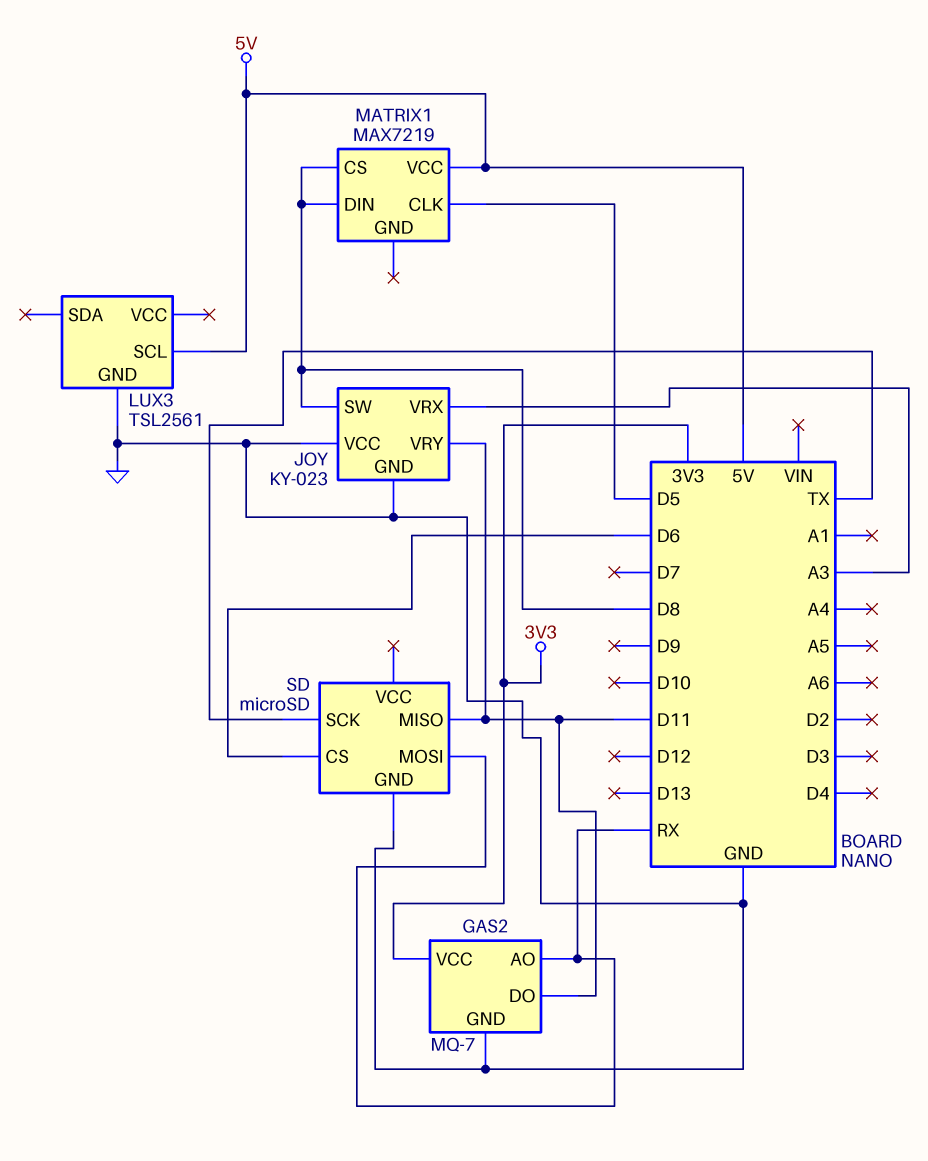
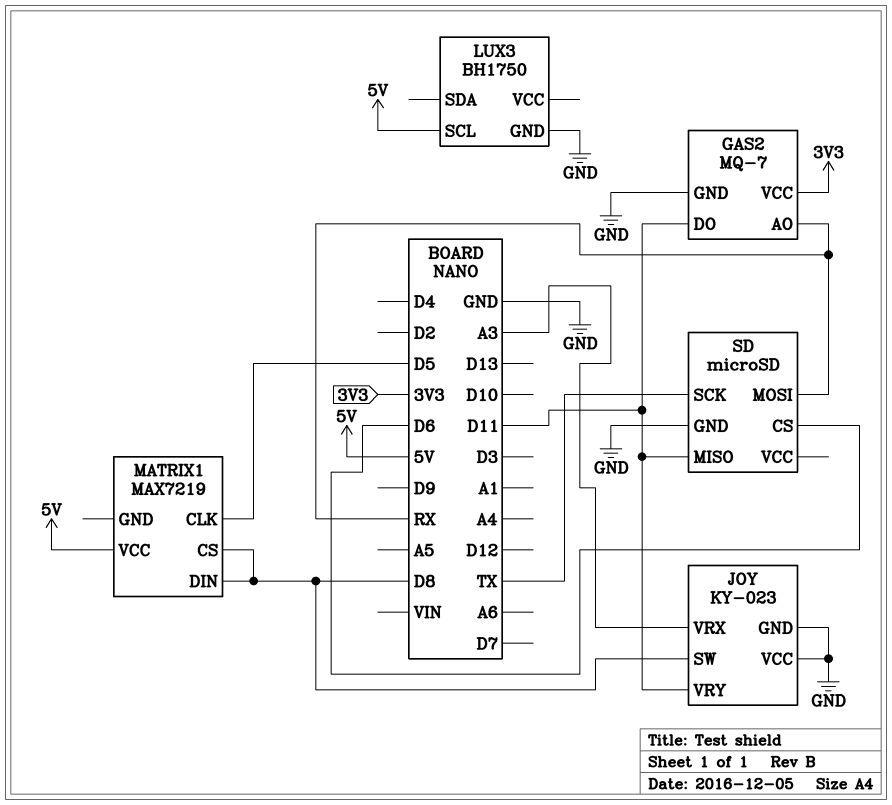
LUX3: TSL2561 -> BH1750

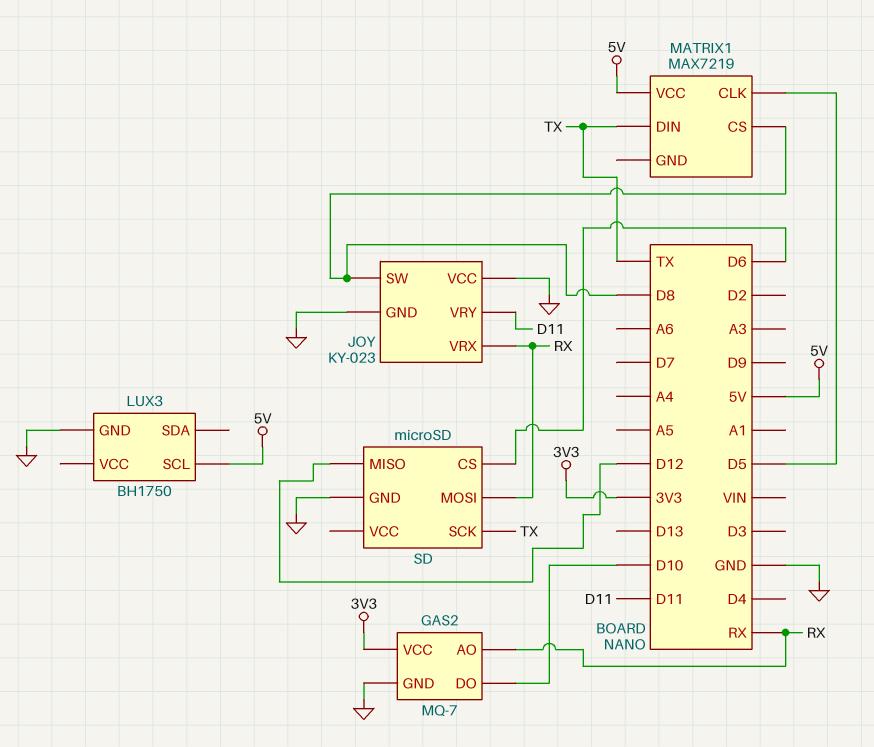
GAS2 pin DO: D11 -> D10
JOY pin VRX: A3 -> RX
MATRIX1 pin DIN: D8 -> TX
SD pin MISO: D11 -> D12

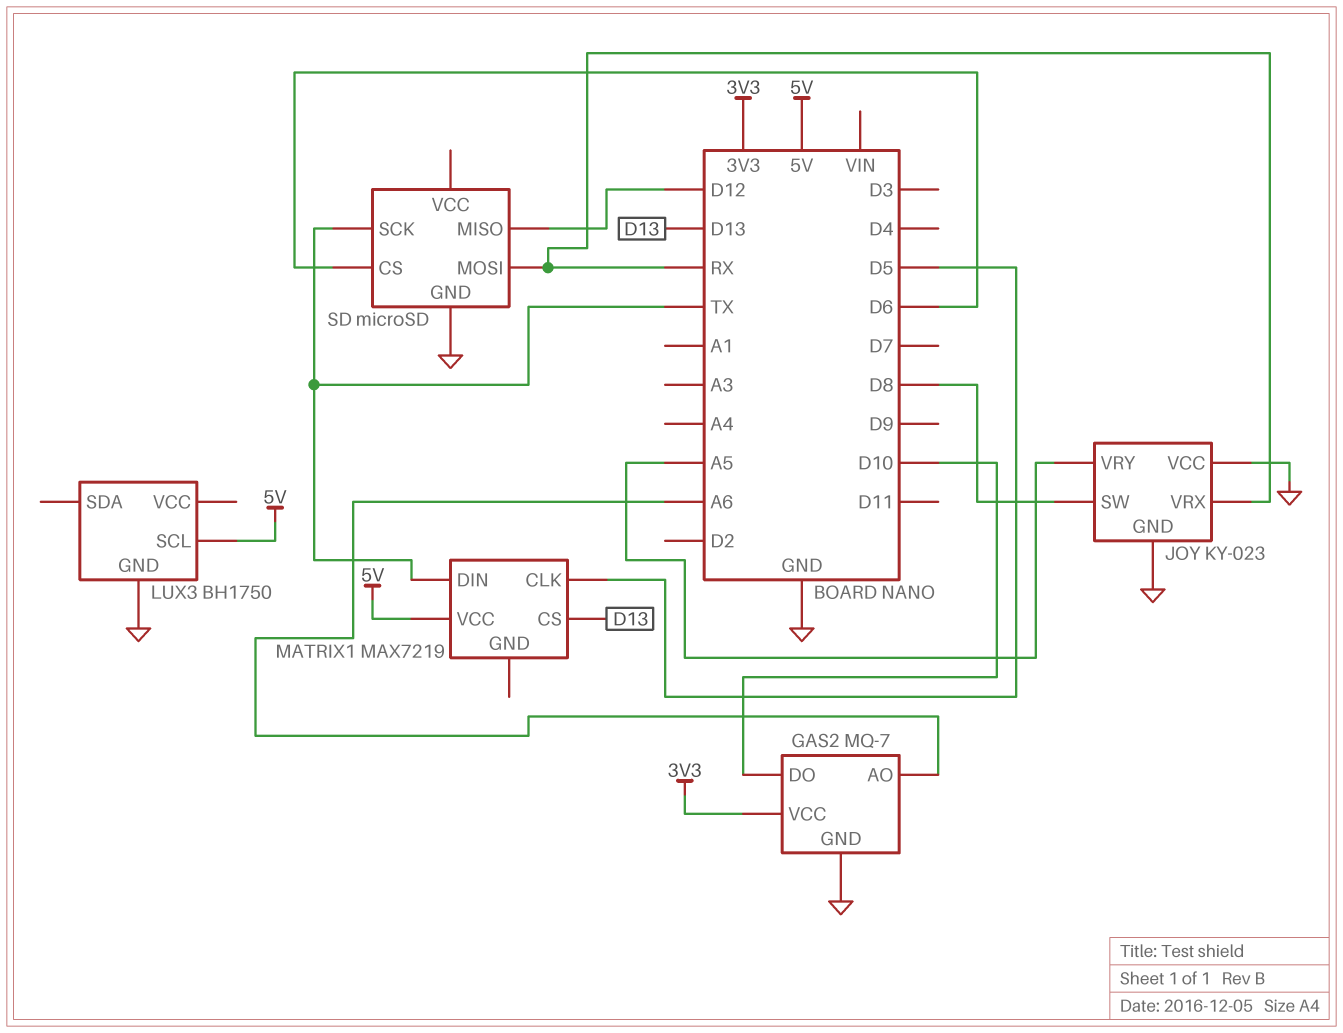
GAS2 pin AO: RX -> A6
JOY pin VRY: D11 -> A5
MATRIX1 pin CS: D8 -> D13

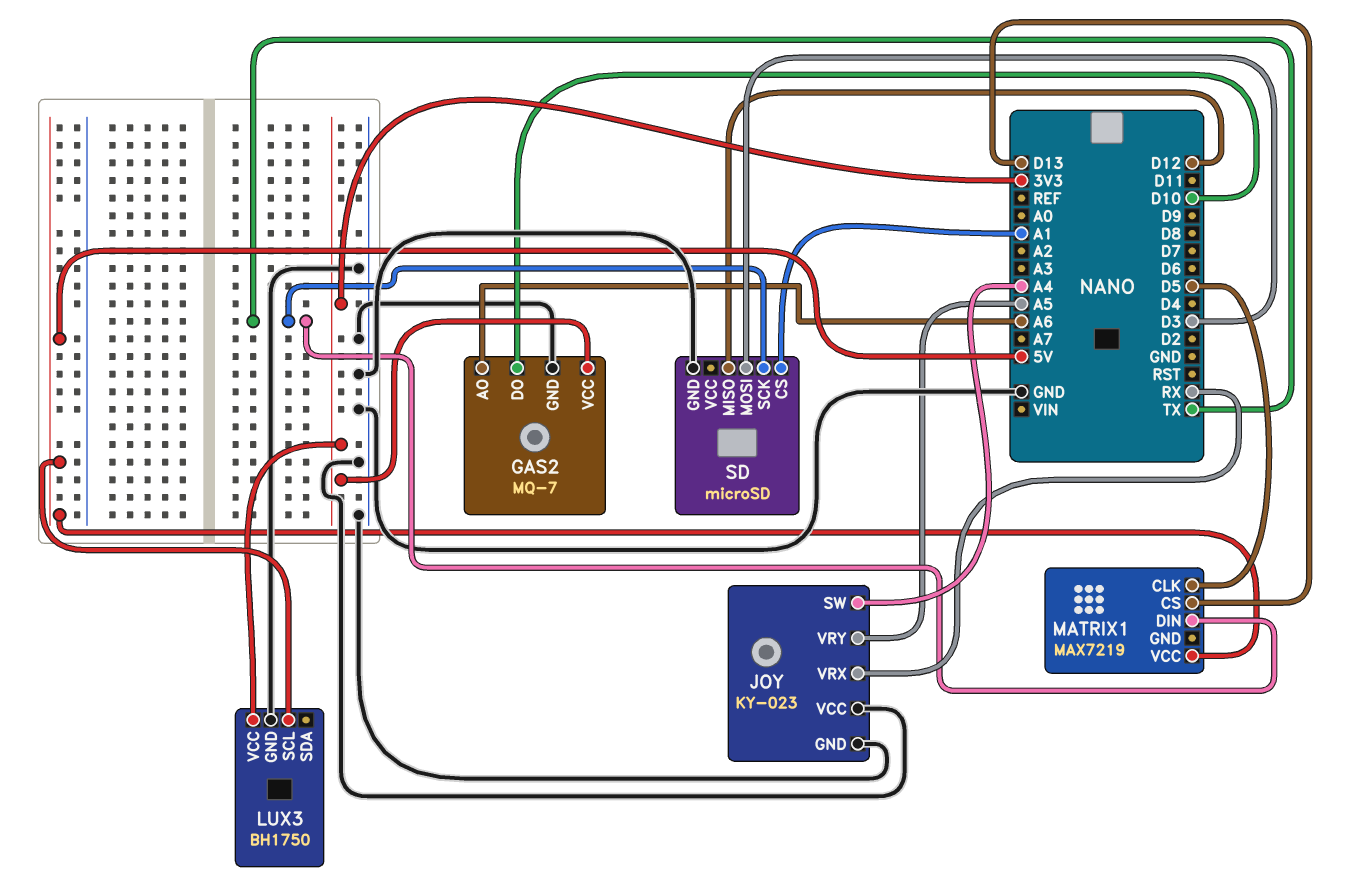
JOY pin SW: D8 -> A4
LUX3 pin VCC: none -> 3V3
SD pin CS: D6 -> A1
SD pin MOSI: RX -> D3

